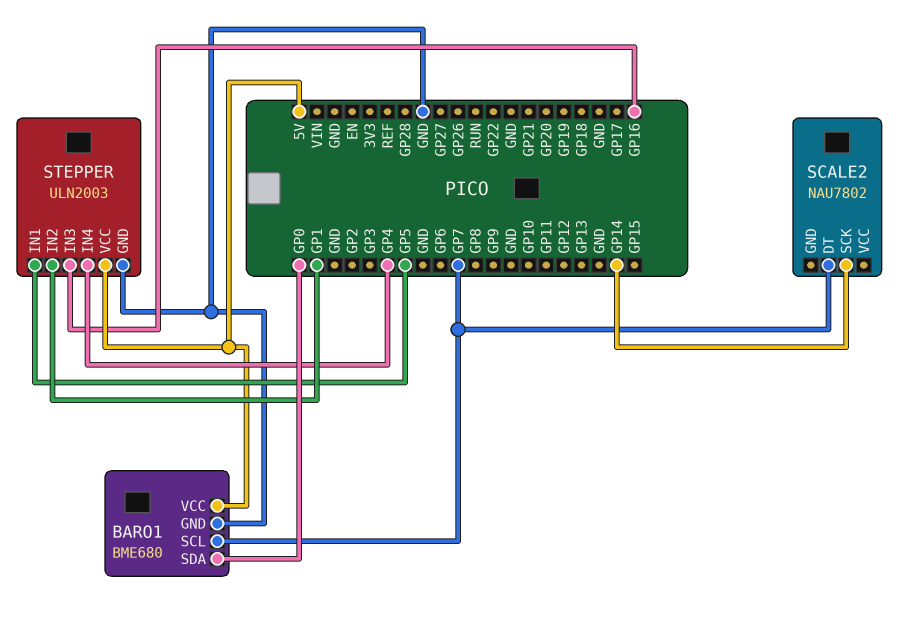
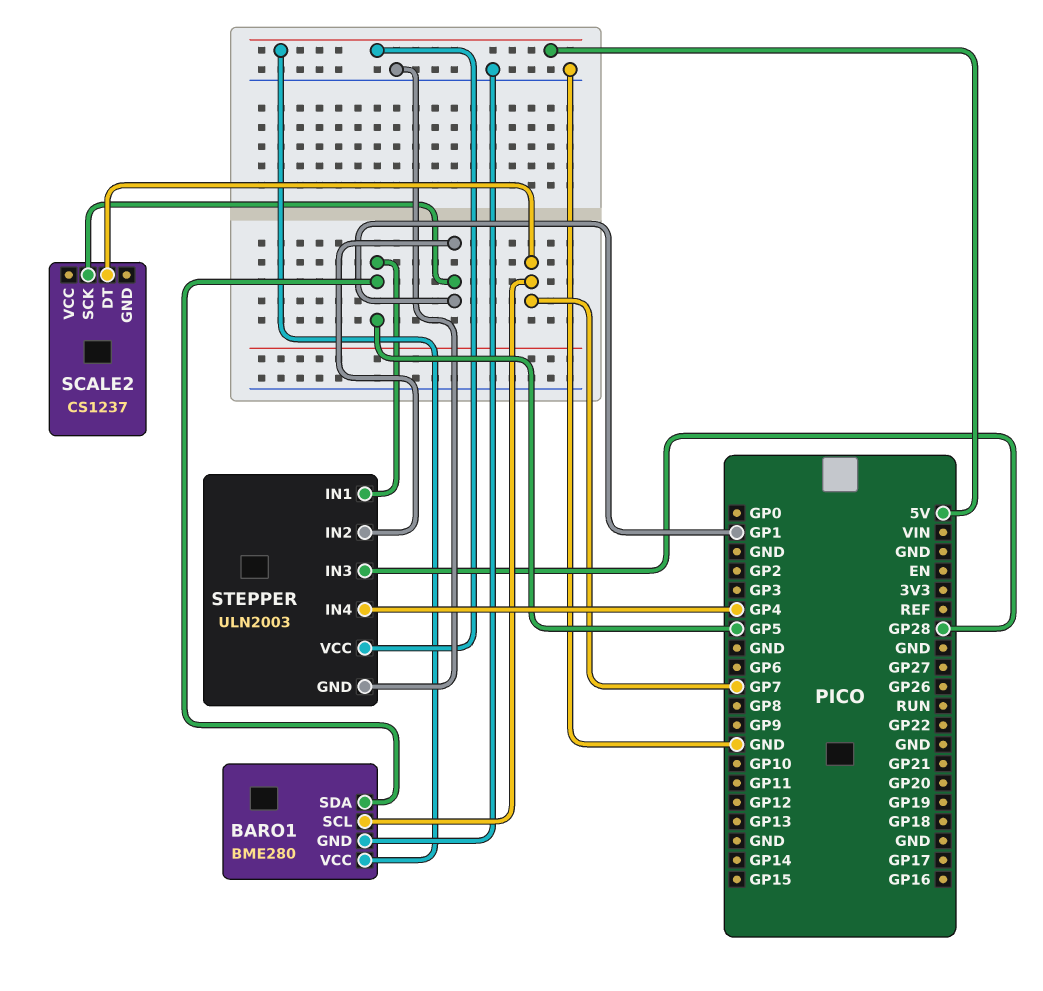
BARO1: BME680 -> BME280
BARO1 pin SDA: GP0 -> GP5
SCALE2: NAU7802 -> CS1237
SCALE2 pin SCK: GP14 -> GP1
STEPPER pin IN3: GP16 -> GP28

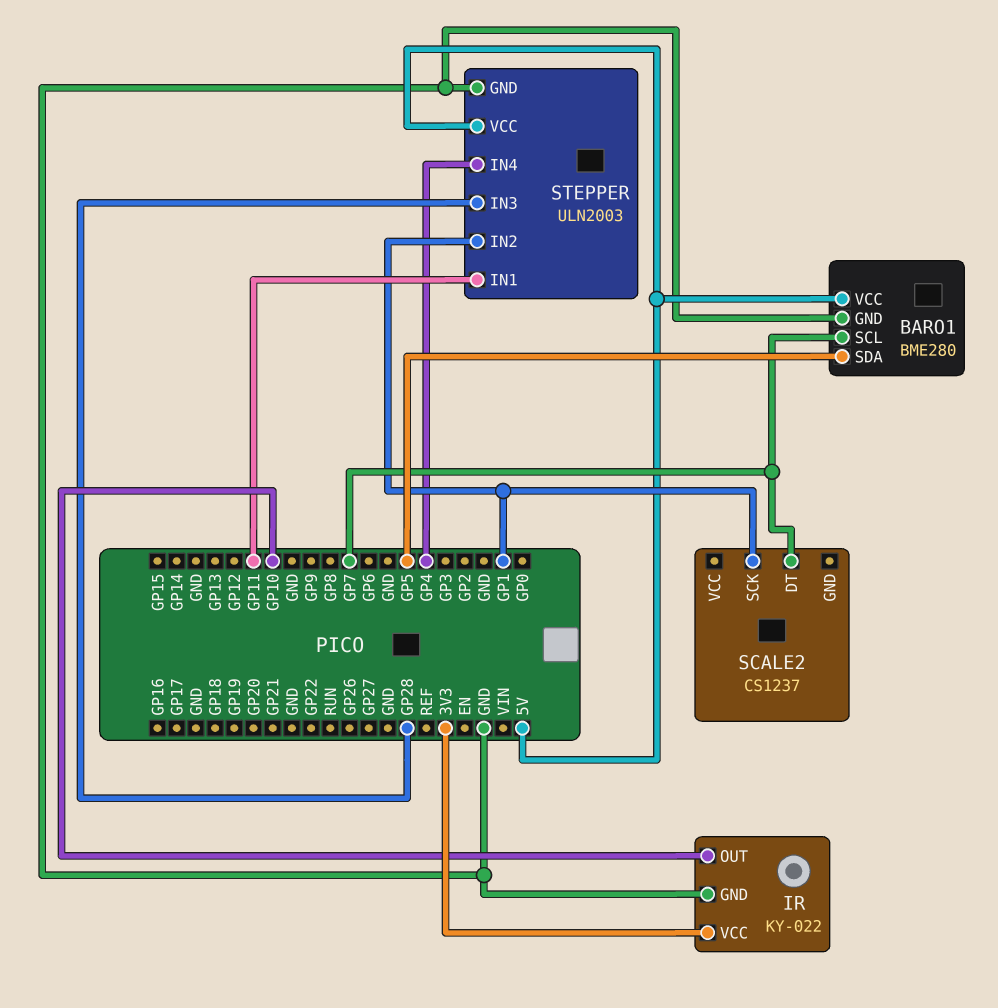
IR: none -> KY-022
IR pin GND: none -> GND
IR pin OUT: none -> GP10
IR pin VCC: none -> 3V3
STEPPER pin IN1: GP5 -> GP11

